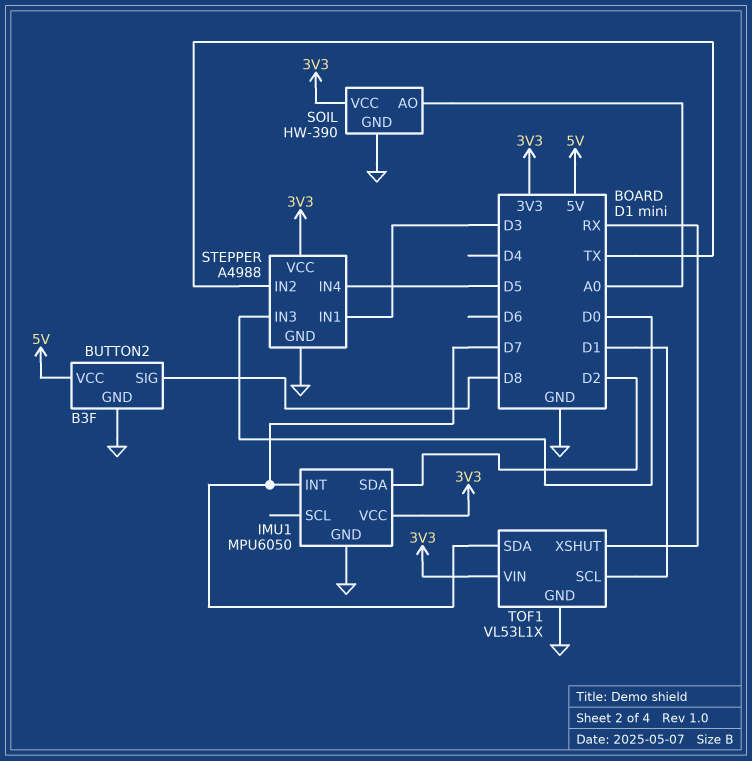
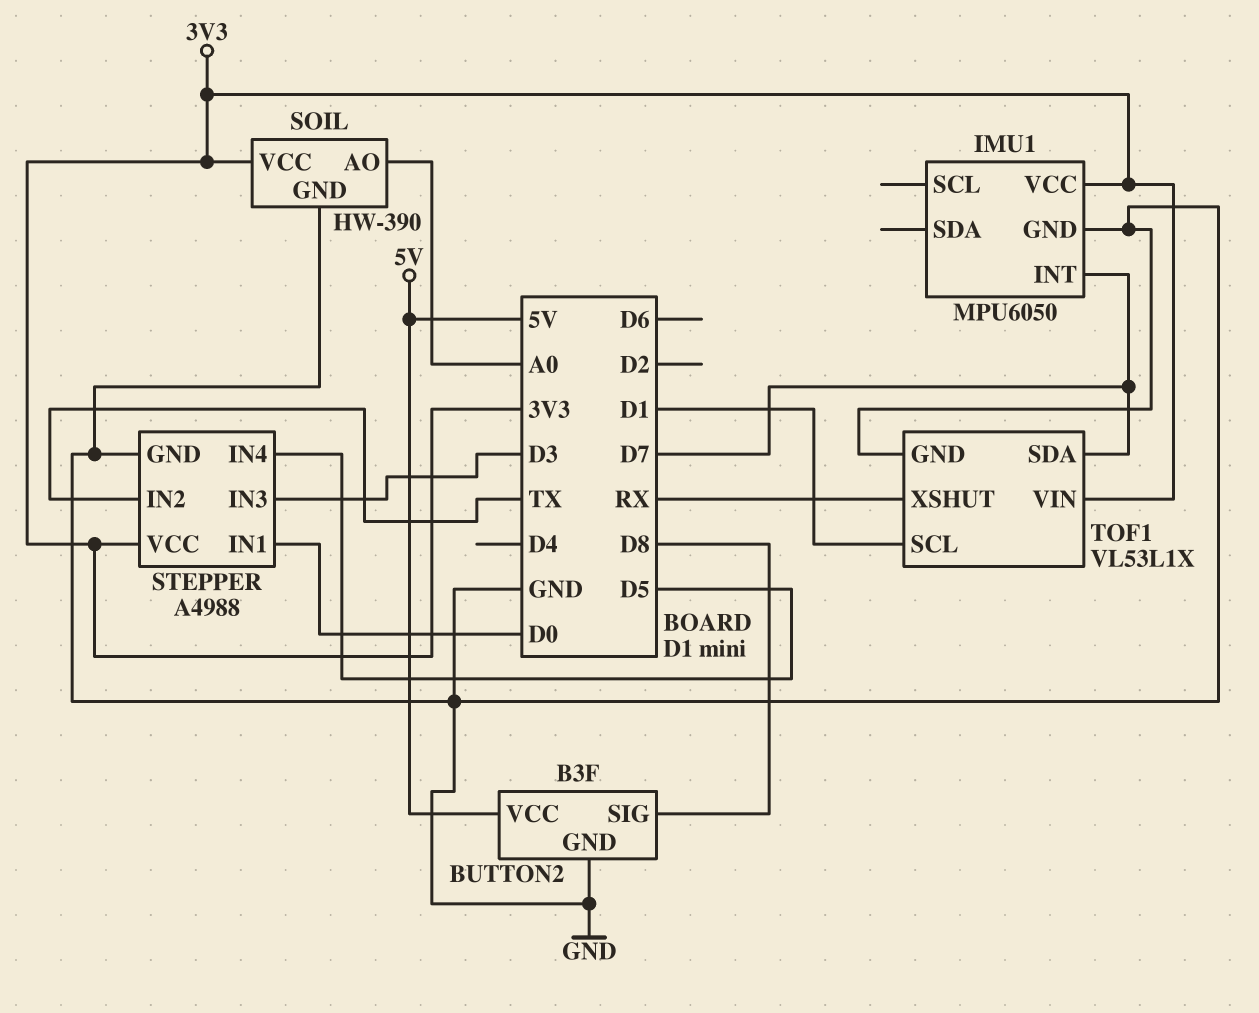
IMU1 pin SDA: D2 -> none
STEPPER pin IN1: D3 -> D0
STEPPER pin IN3: D0 -> D3

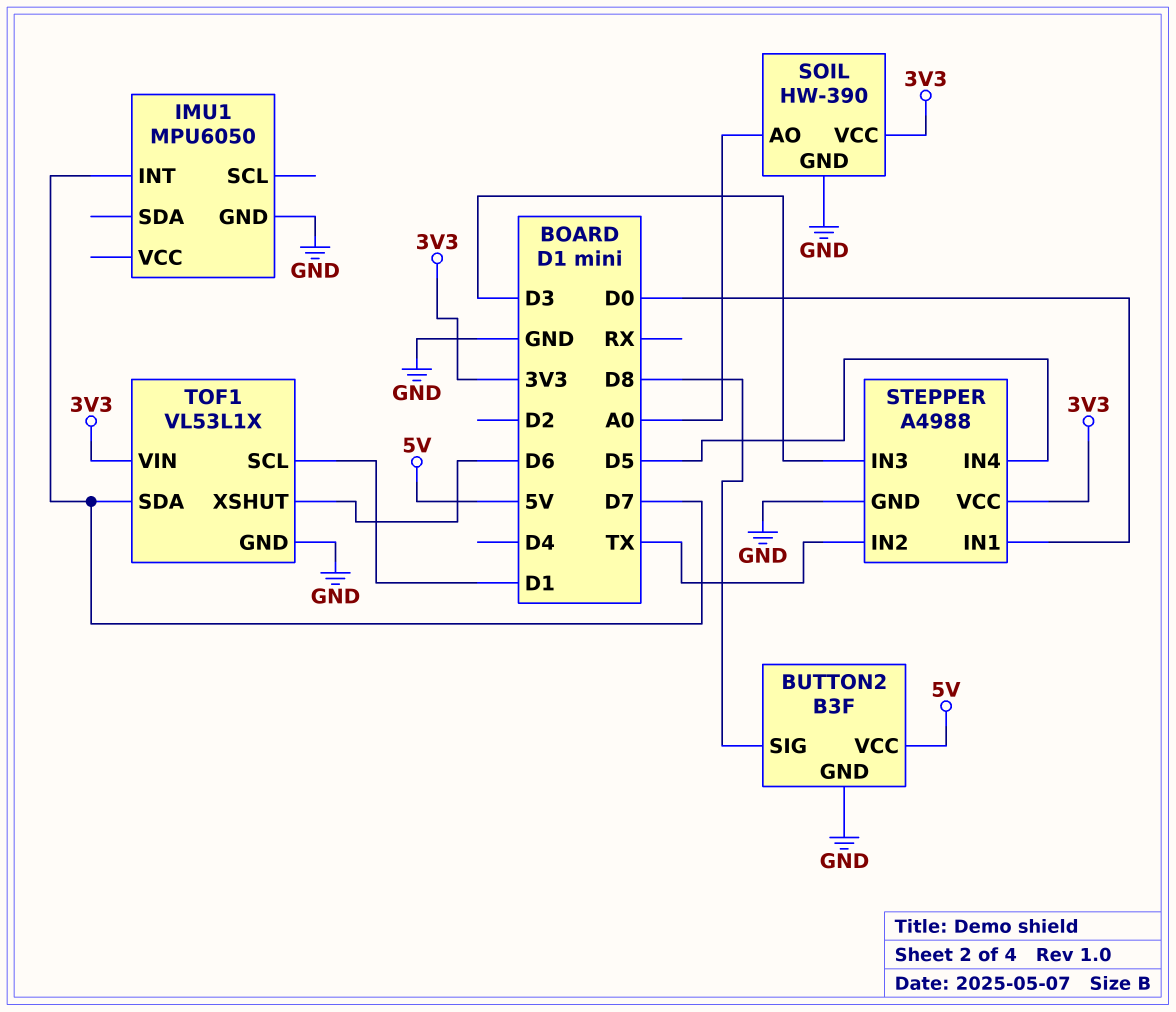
IMU1 pin VCC: 3V3 -> none
TOF1 pin XSHUT: RX -> D6

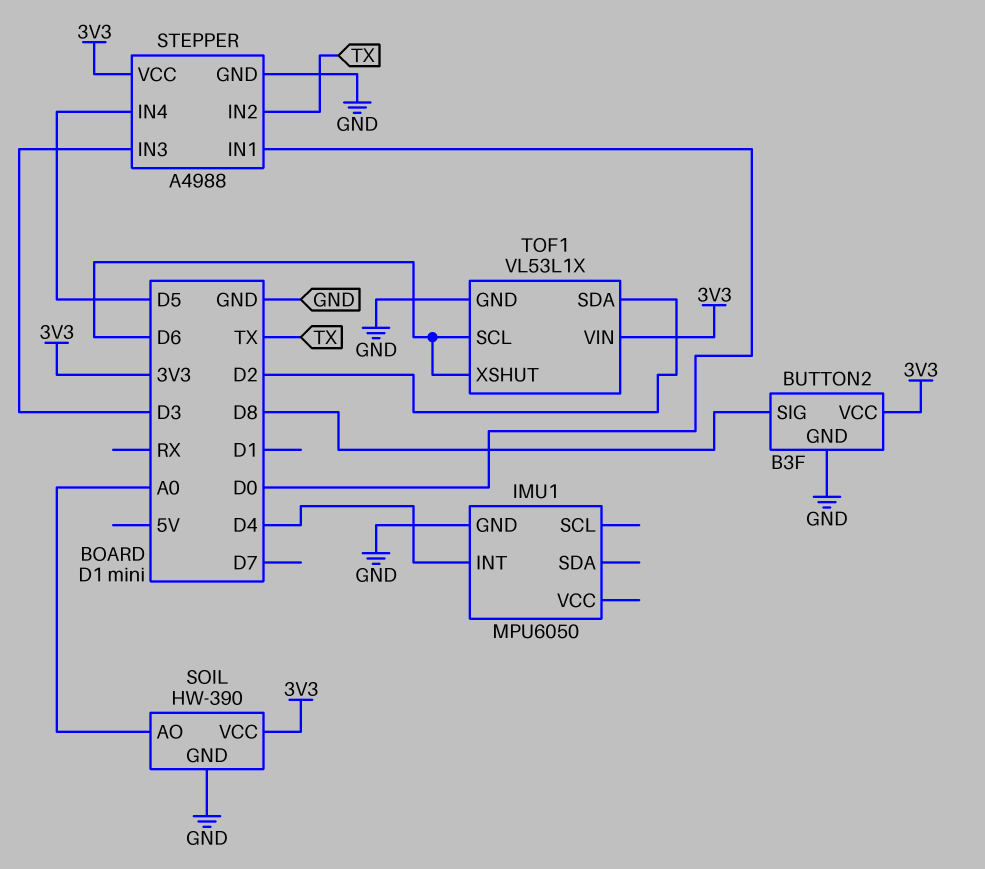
BUTTON2 pin VCC: 5V -> 3V3
IMU1 pin INT: D7 -> D4
TOF1 pin SCL: D1 -> D6
TOF1 pin SDA: D7 -> D2

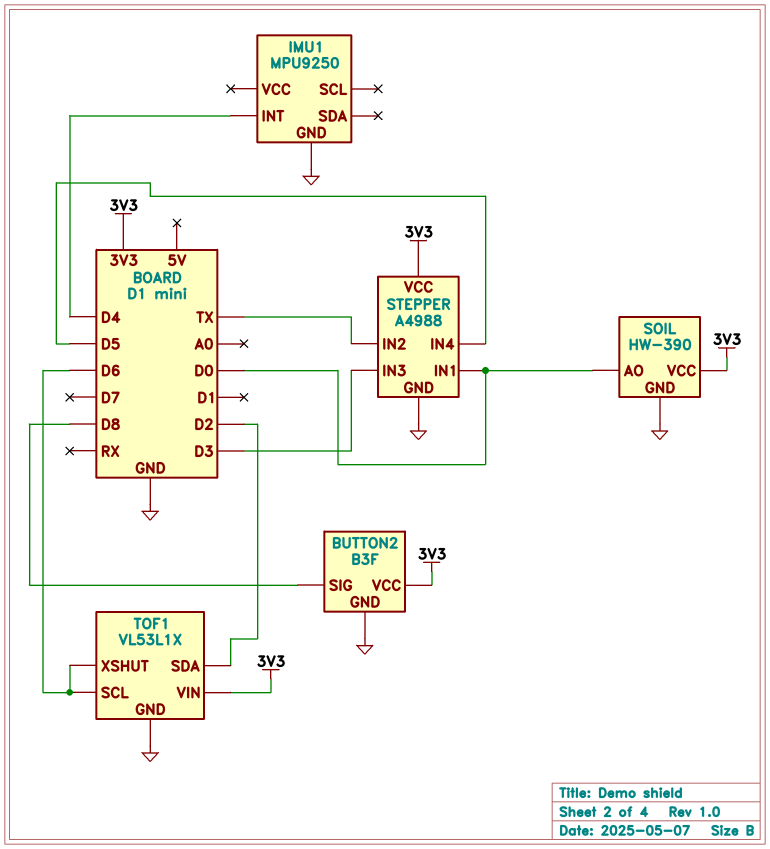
IMU1: MPU6050 -> MPU9250
SOIL pin AO: A0 -> D0

